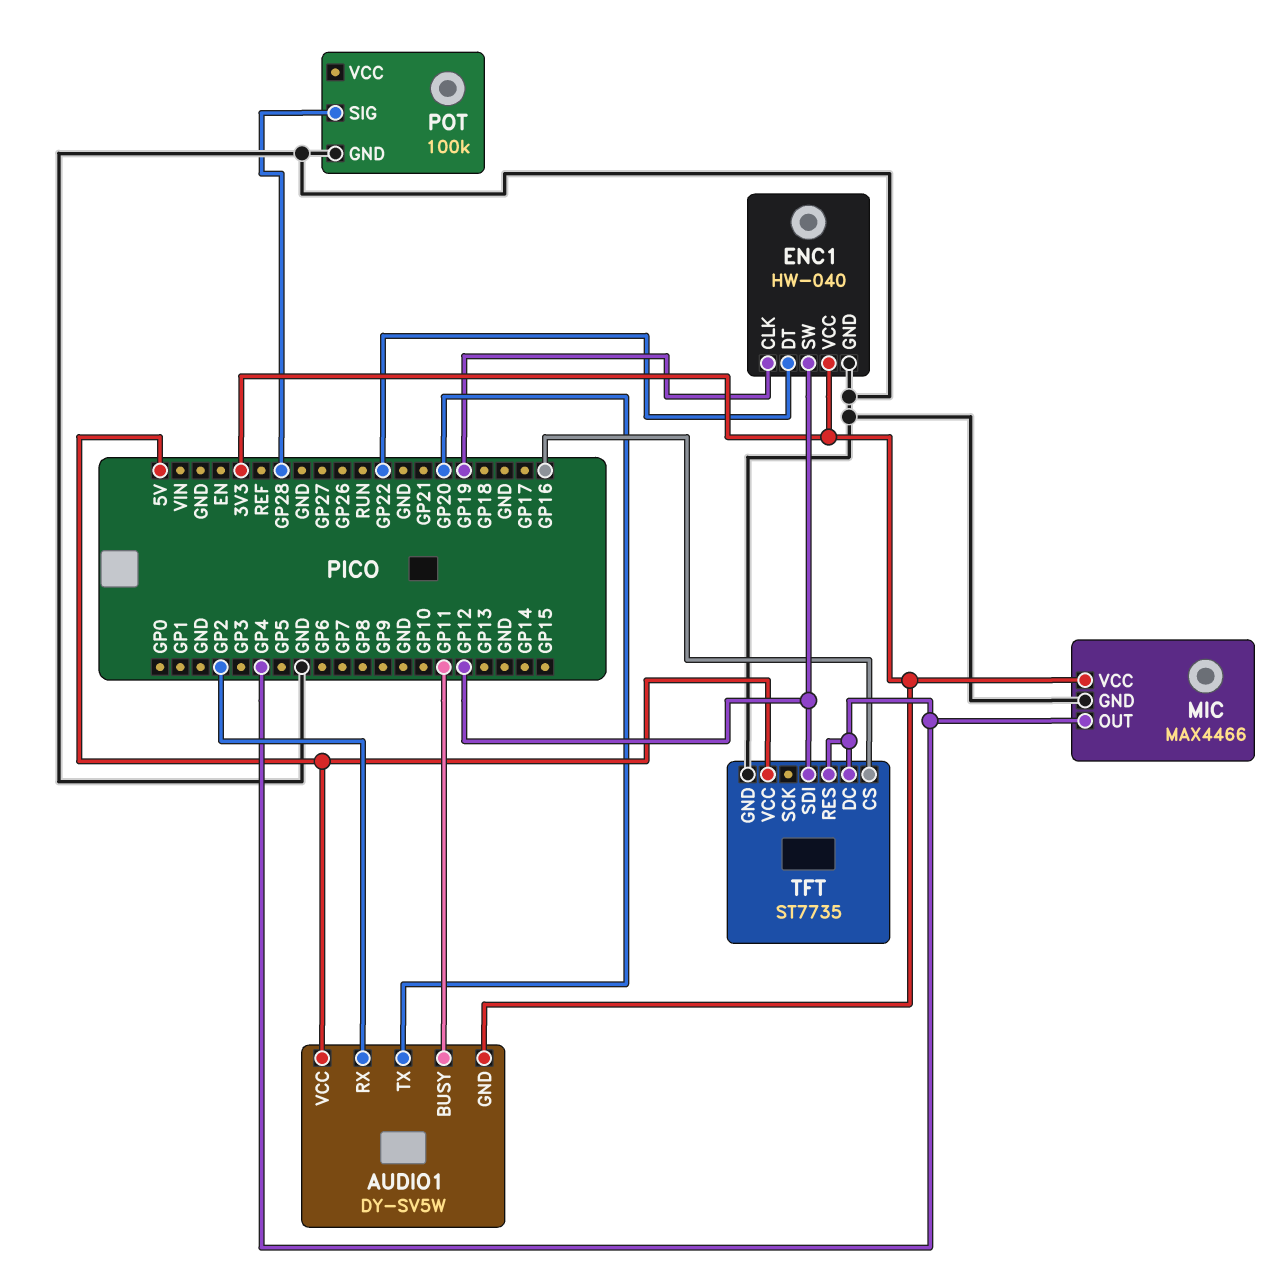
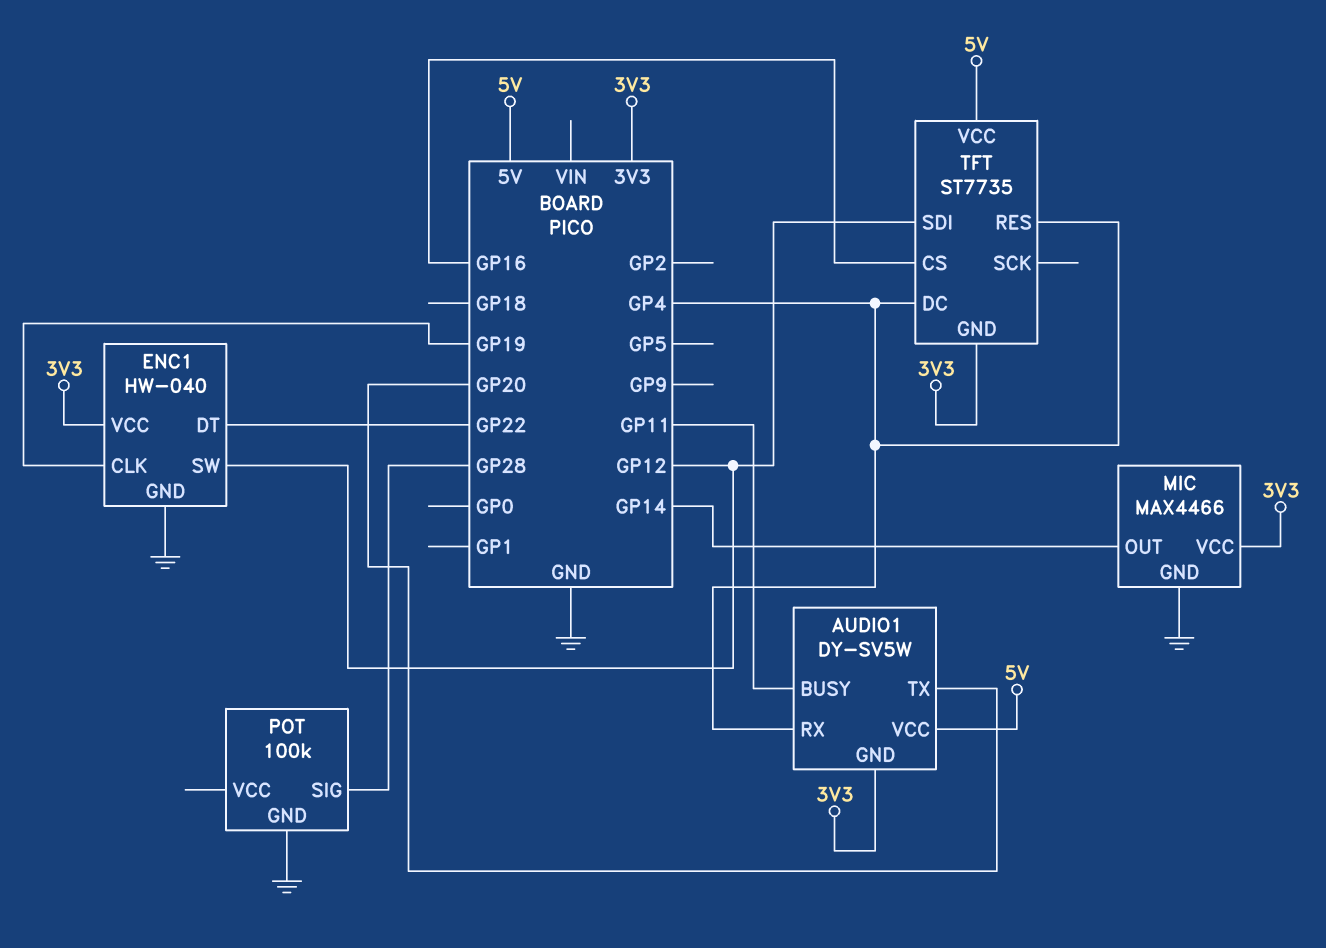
AUDIO1 pin RX: GP2 -> GP4
MIC pin OUT: GP4 -> GP14
TFT pin GND: GND -> 3V3

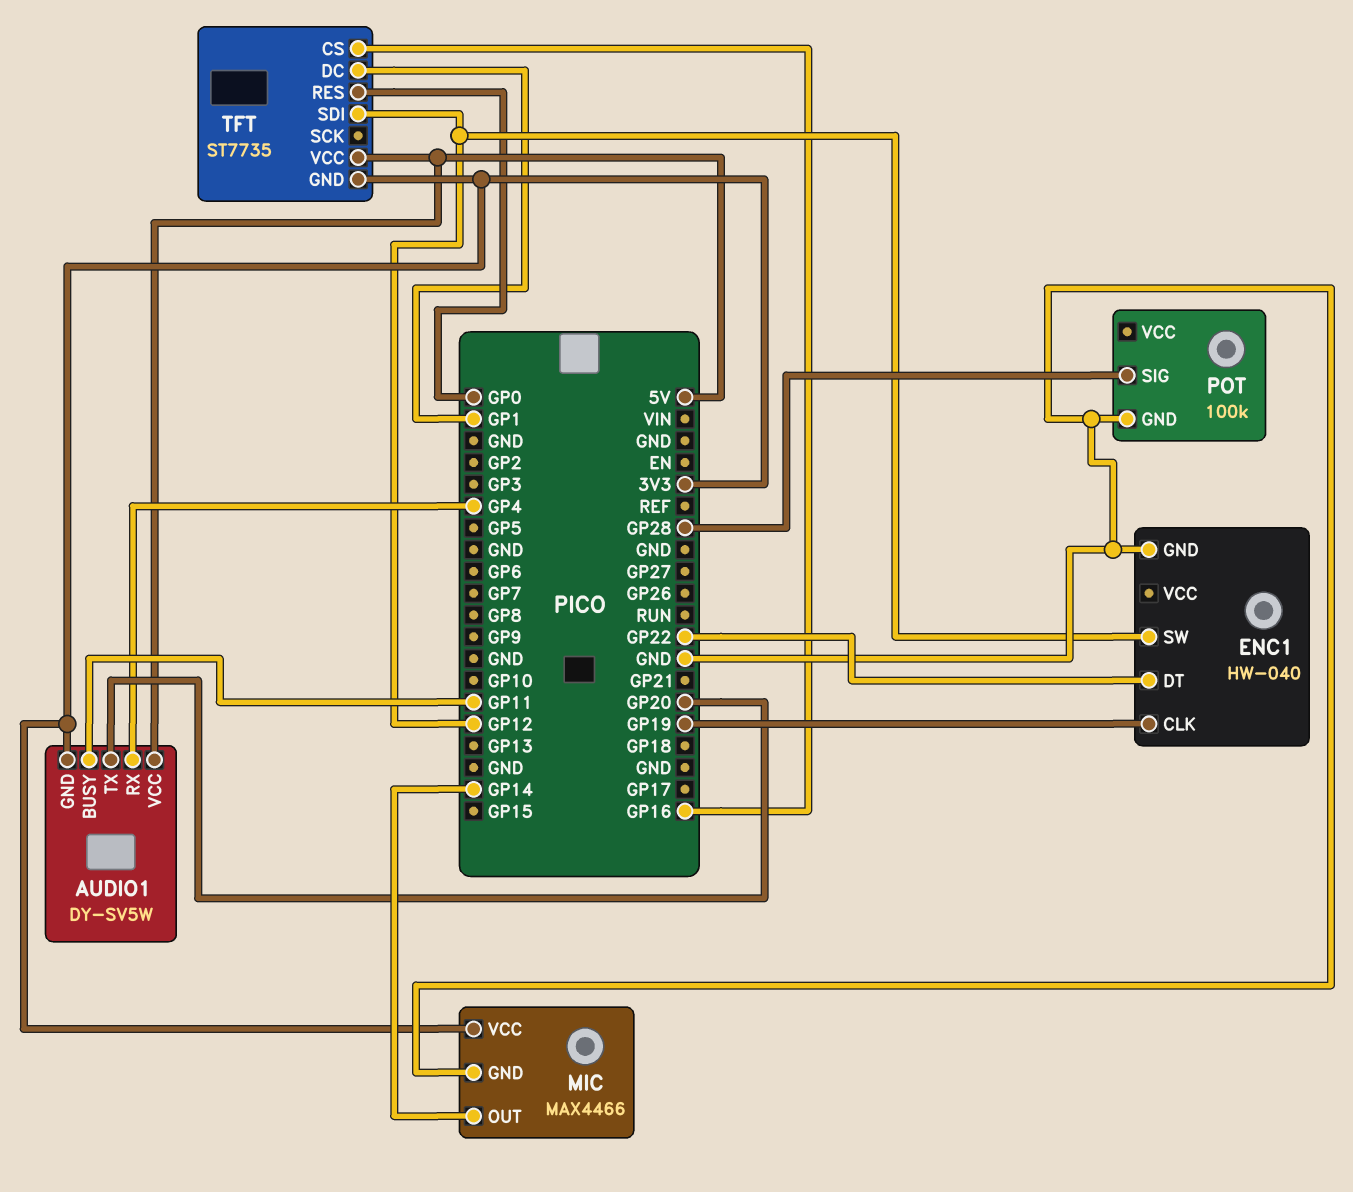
ENC1 pin VCC: 3V3 -> none
TFT pin DC: GP4 -> GP1
TFT pin RES: GP4 -> GP0

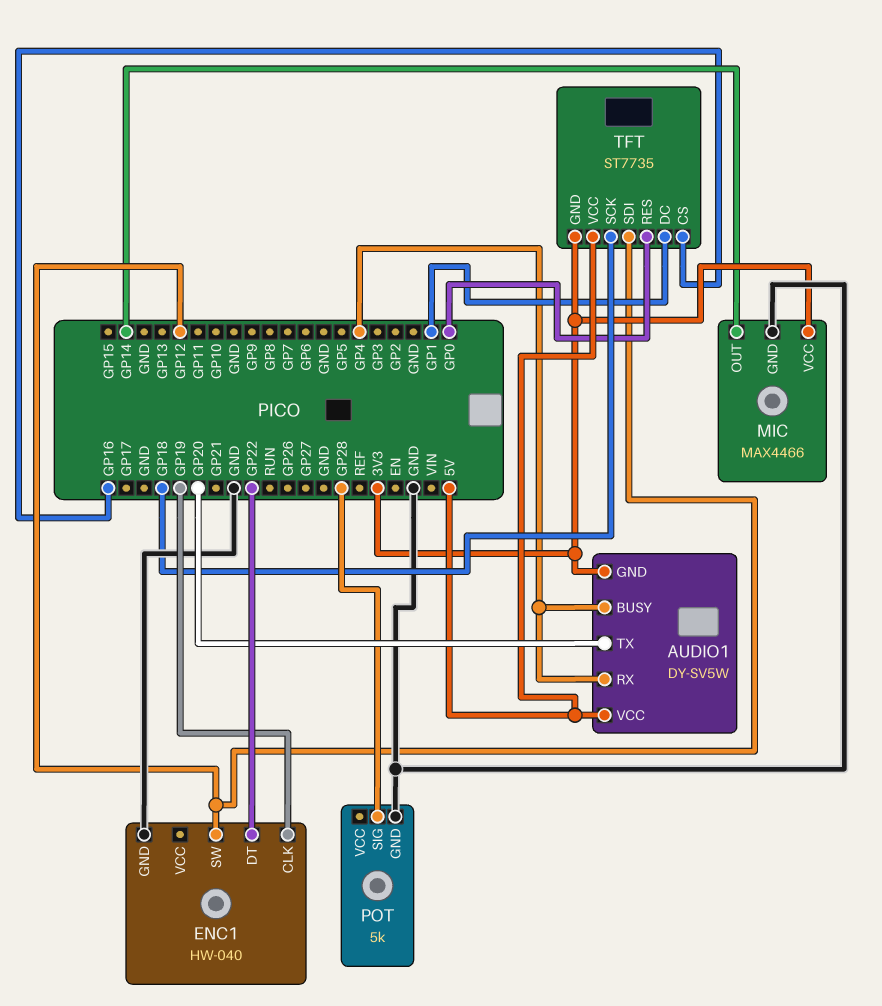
AUDIO1 pin BUSY: GP11 -> GP4
POT: 100k -> 5k
TFT pin SCK: none -> GP18

